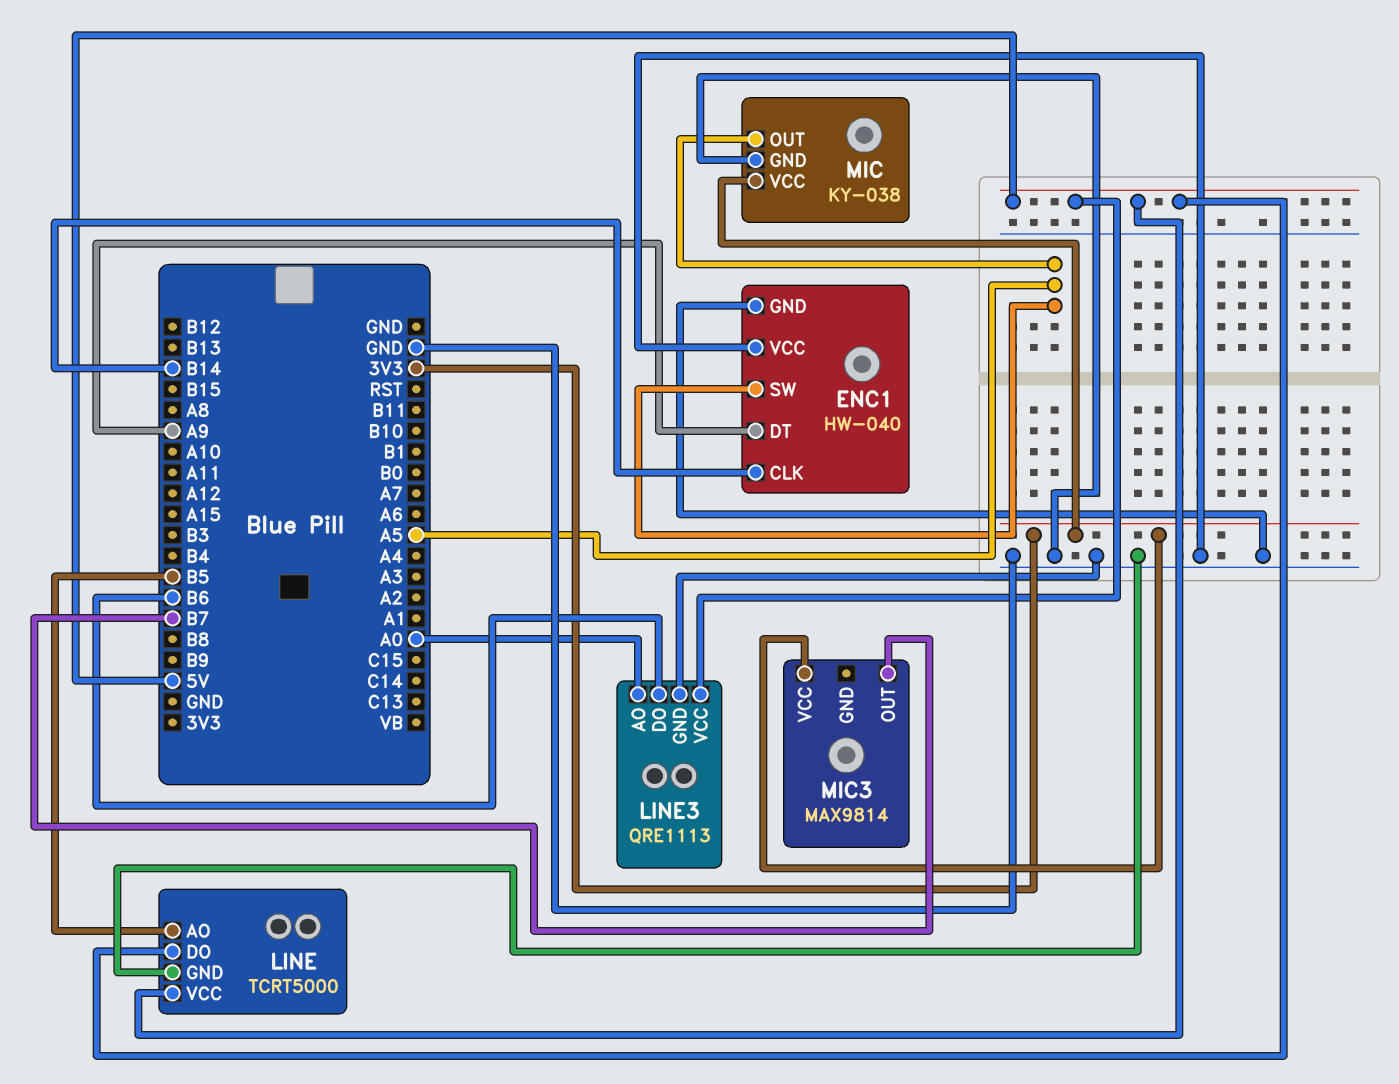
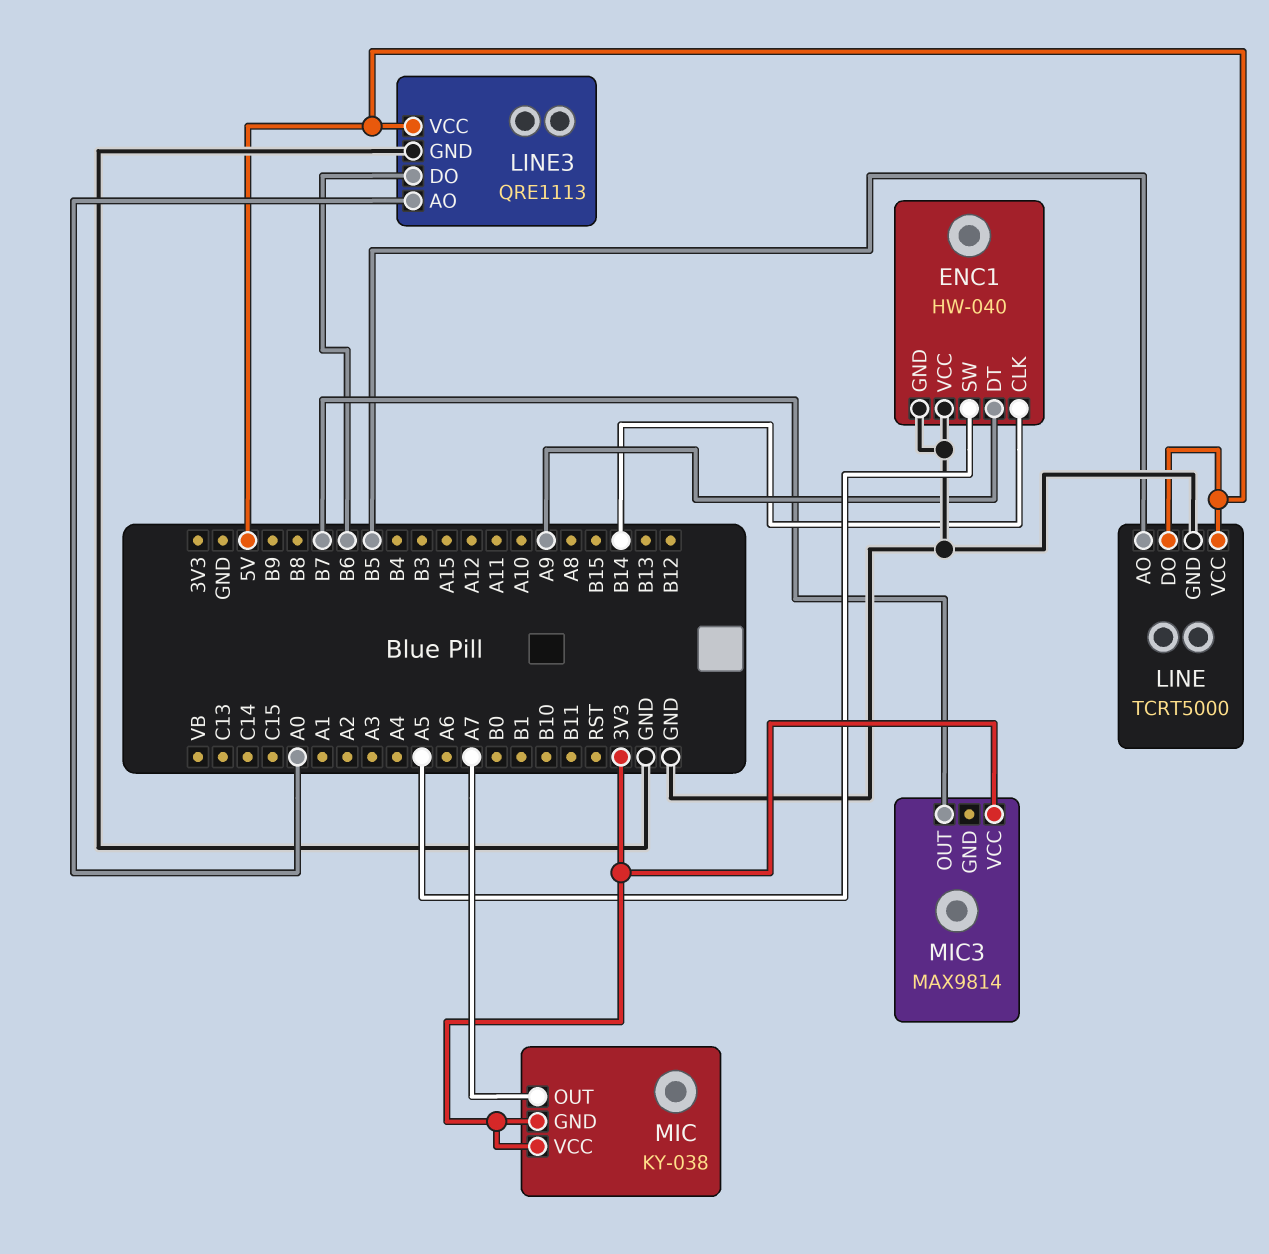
MIC pin GND: GND -> 3V3
MIC pin OUT: A5 -> A7

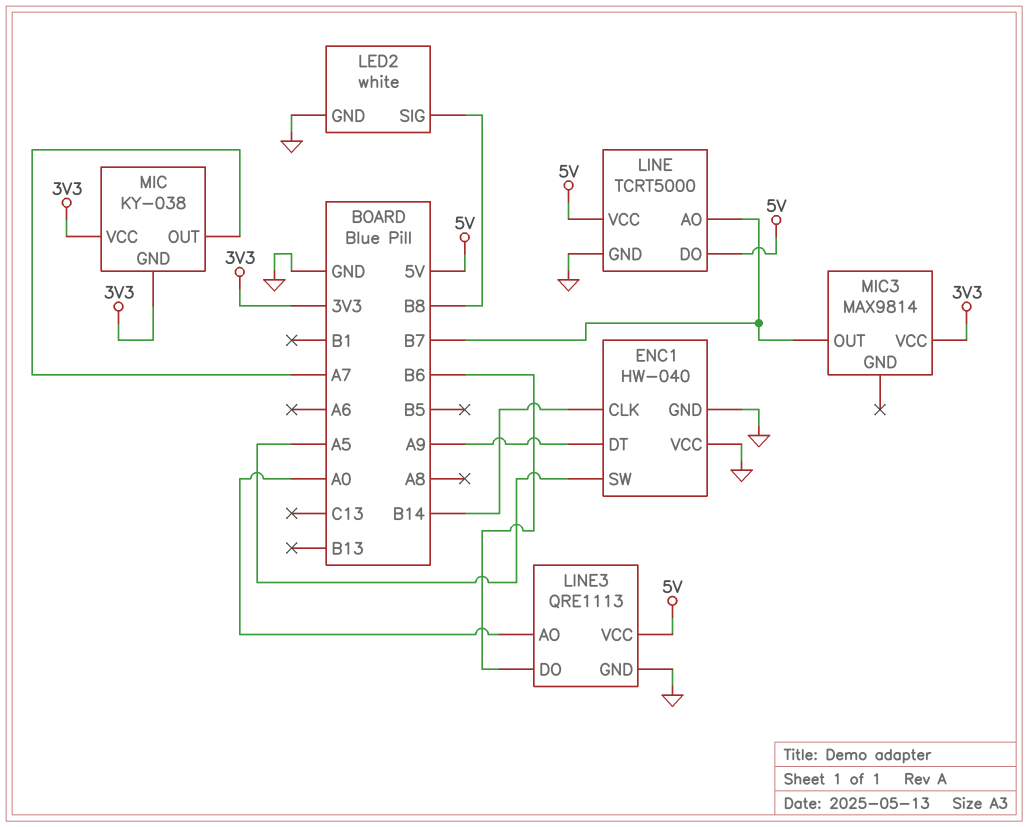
LED2: none -> white
LED2 pin GND: none -> GND
LED2 pin SIG: none -> B8
LINE pin AO: B5 -> B7

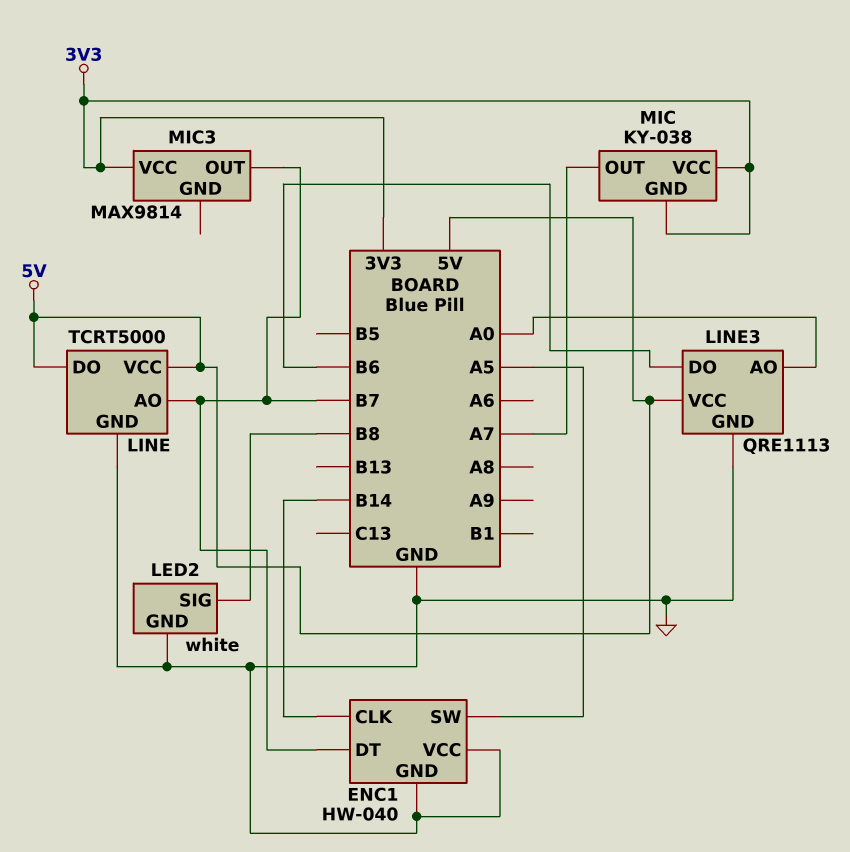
ENC1 pin DT: A9 -> B7

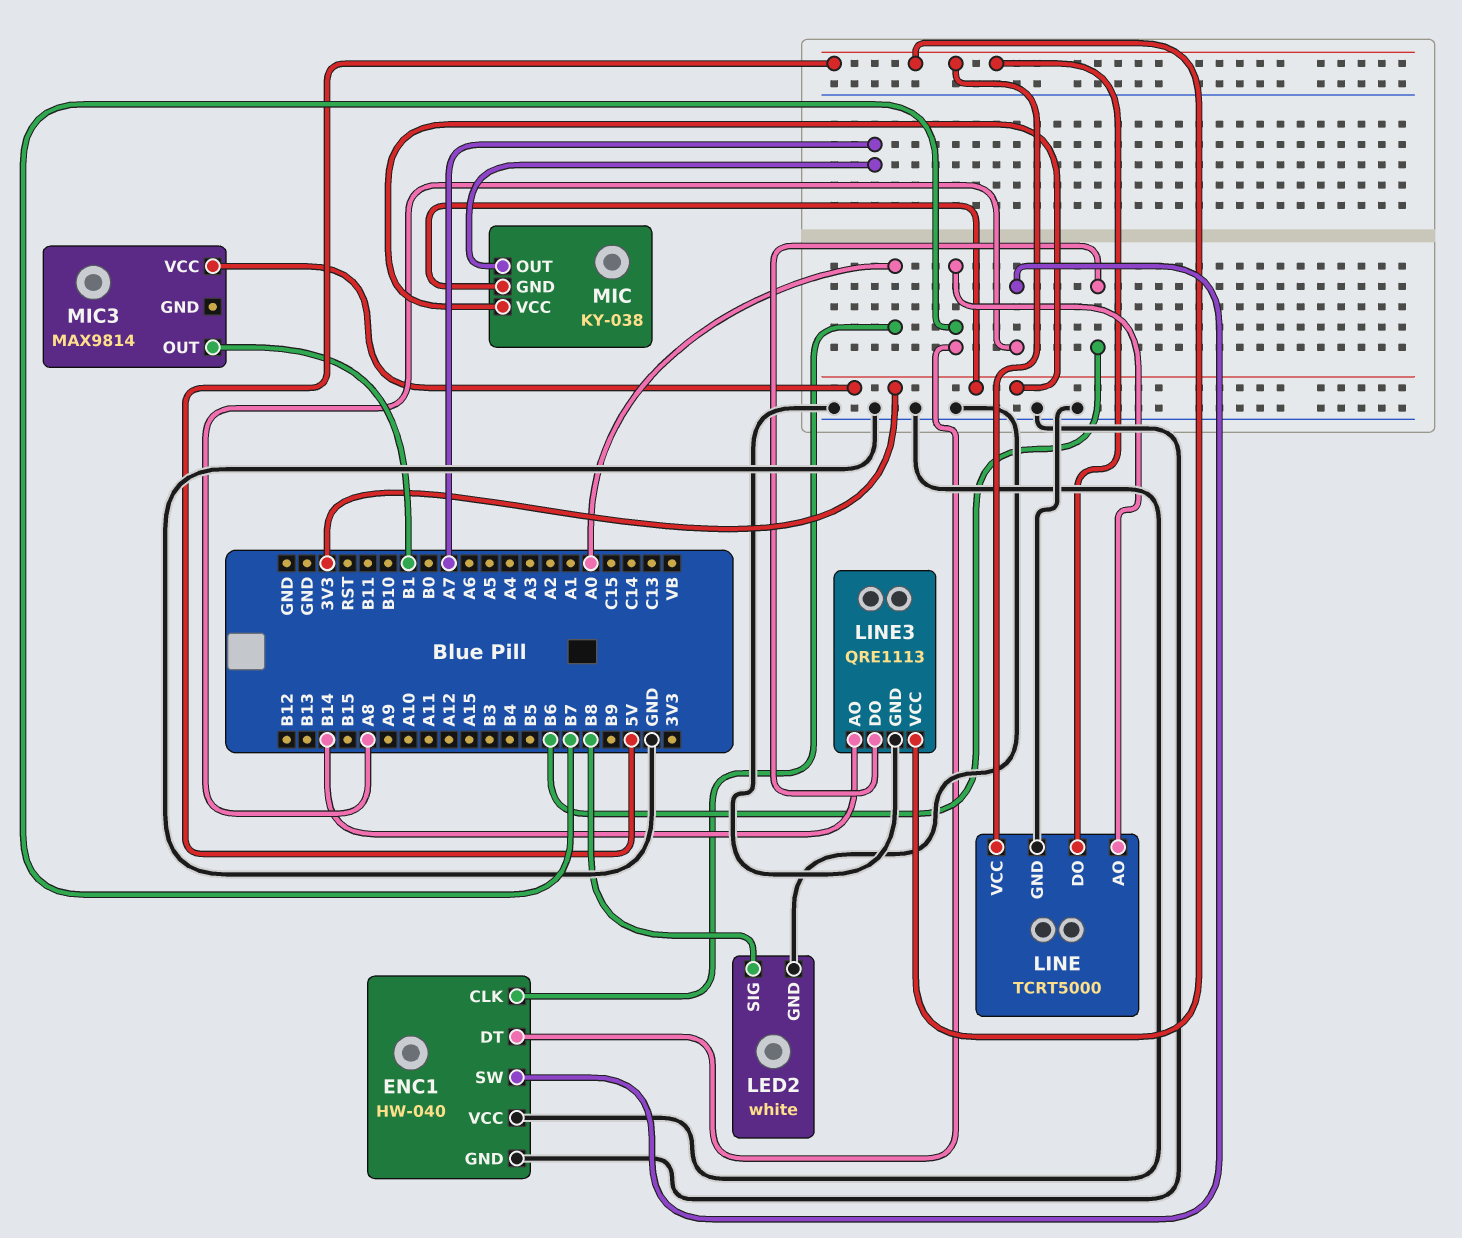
ENC1 pin CLK: B14 -> A0
ENC1 pin SW: A5 -> A8
LINE3 pin AO: A0 -> B14
MIC3 pin OUT: B7 -> B1

